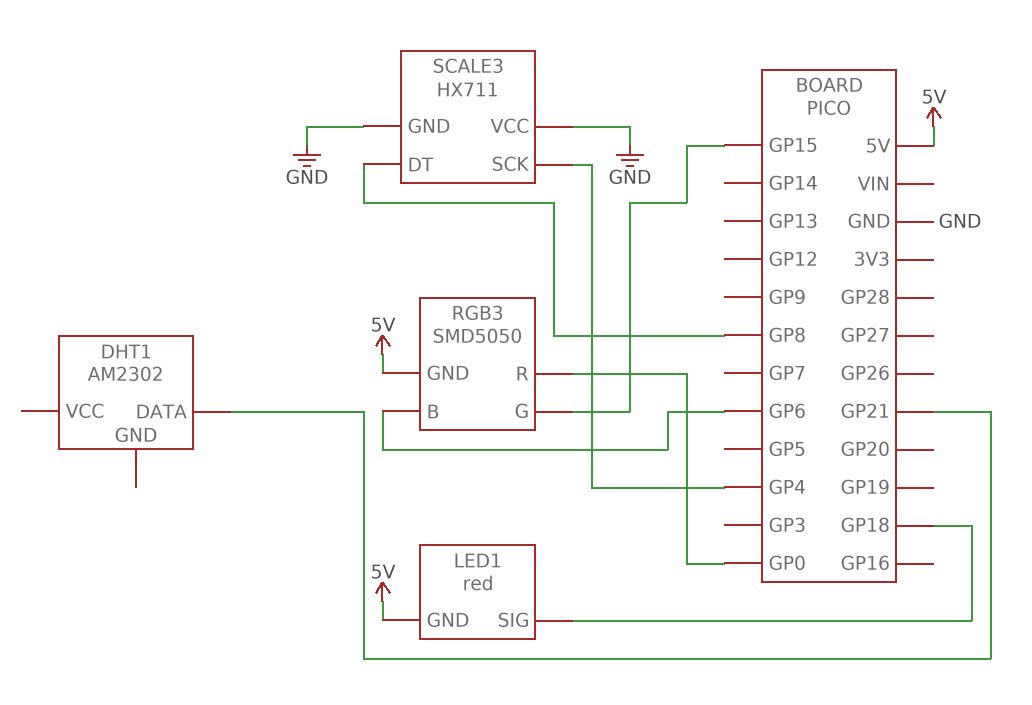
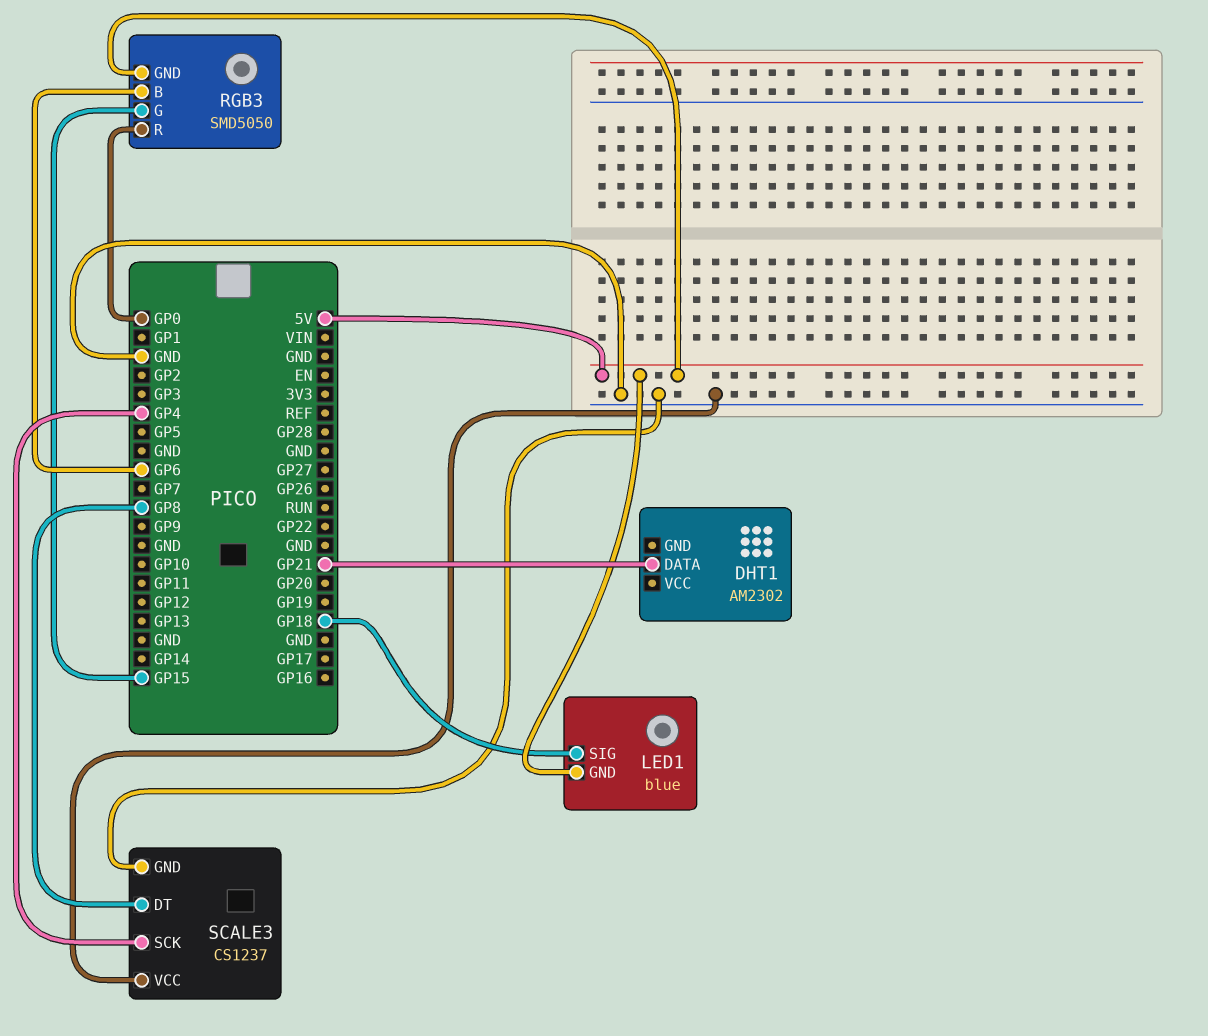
LED1: red -> blue
SCALE3: HX711 -> CS1237

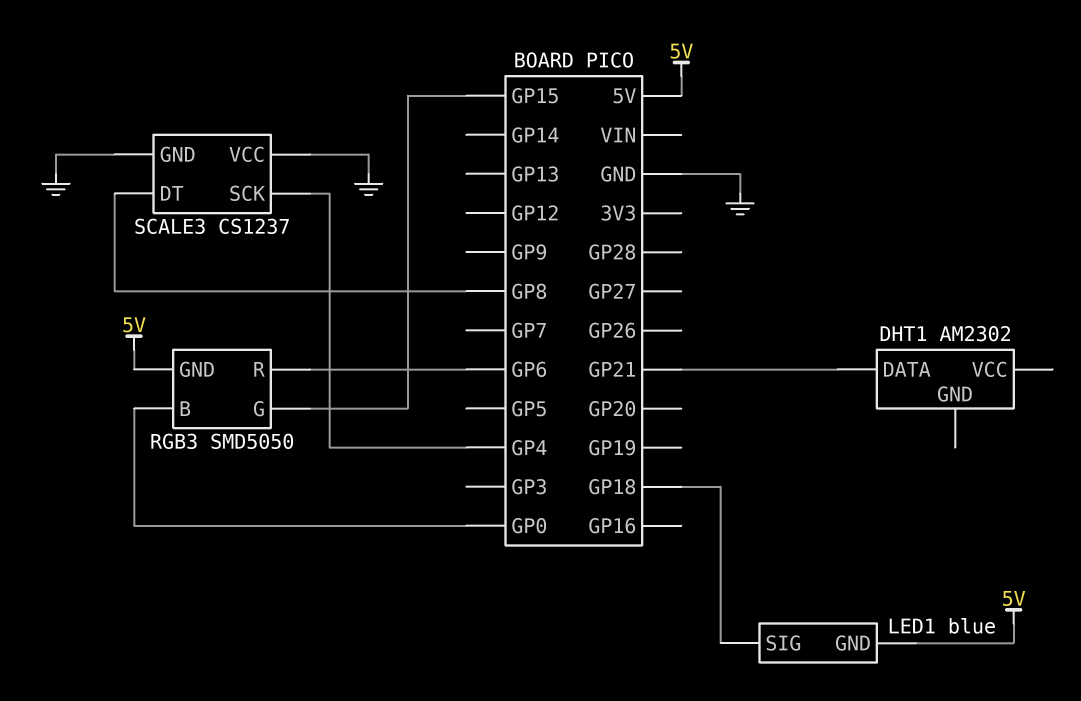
RGB3 pin B: GP6 -> GP0
RGB3 pin R: GP0 -> GP6

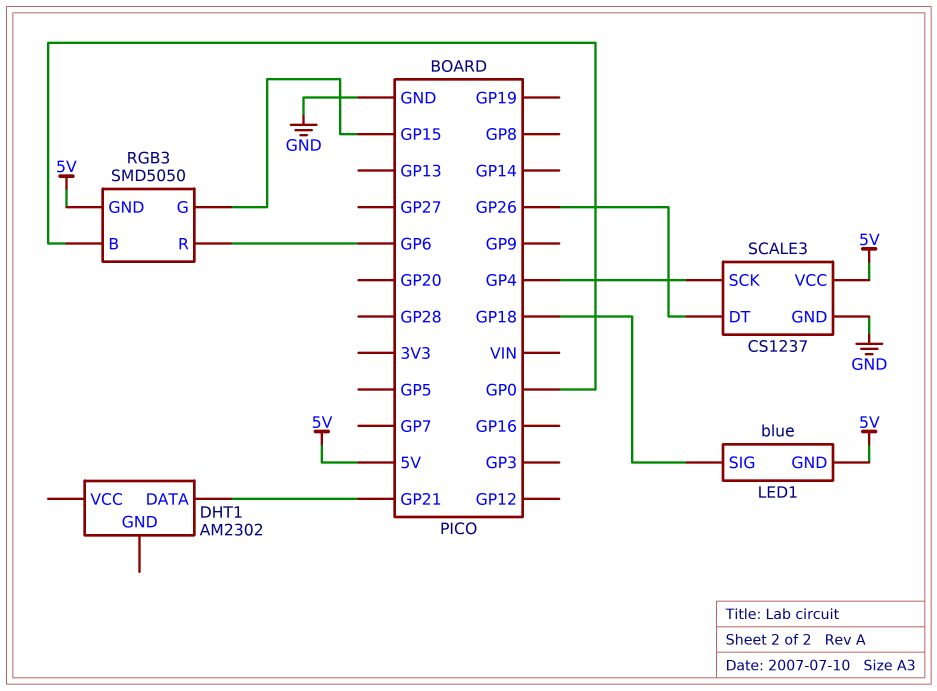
SCALE3 pin DT: GP8 -> GP26
SCALE3 pin VCC: GND -> 5V

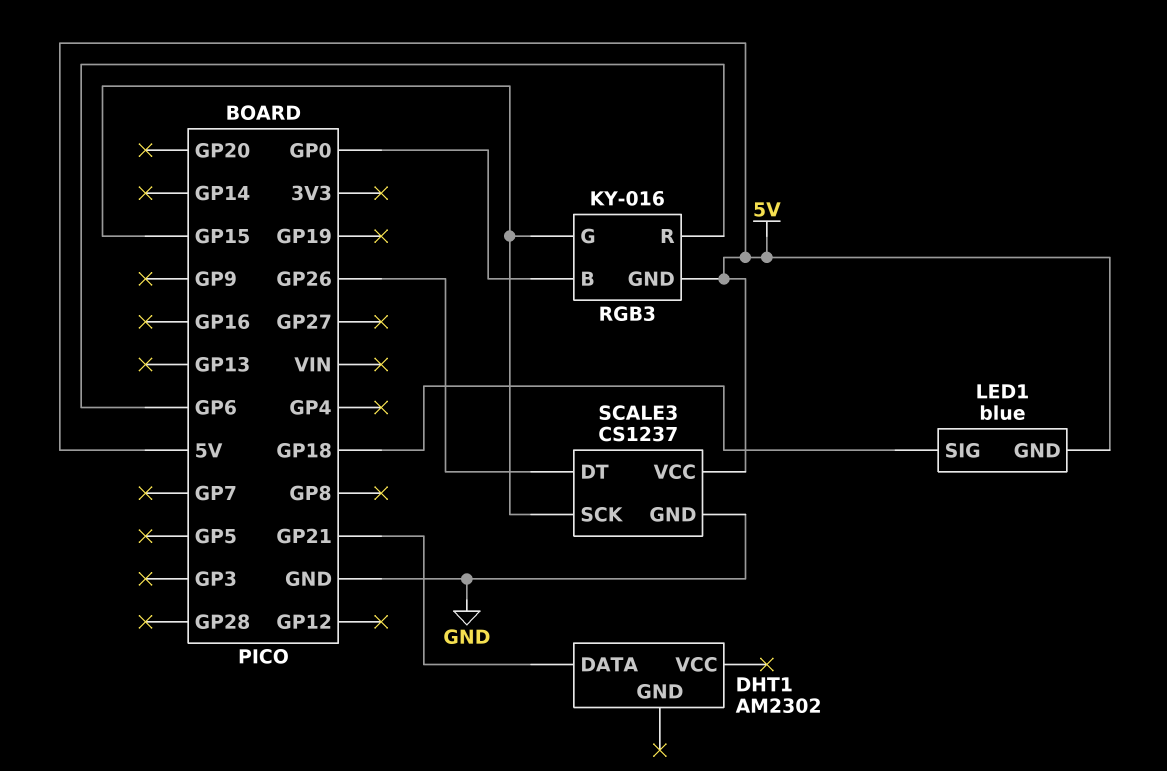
RGB3: SMD5050 -> KY-016
SCALE3 pin SCK: GP4 -> GP15

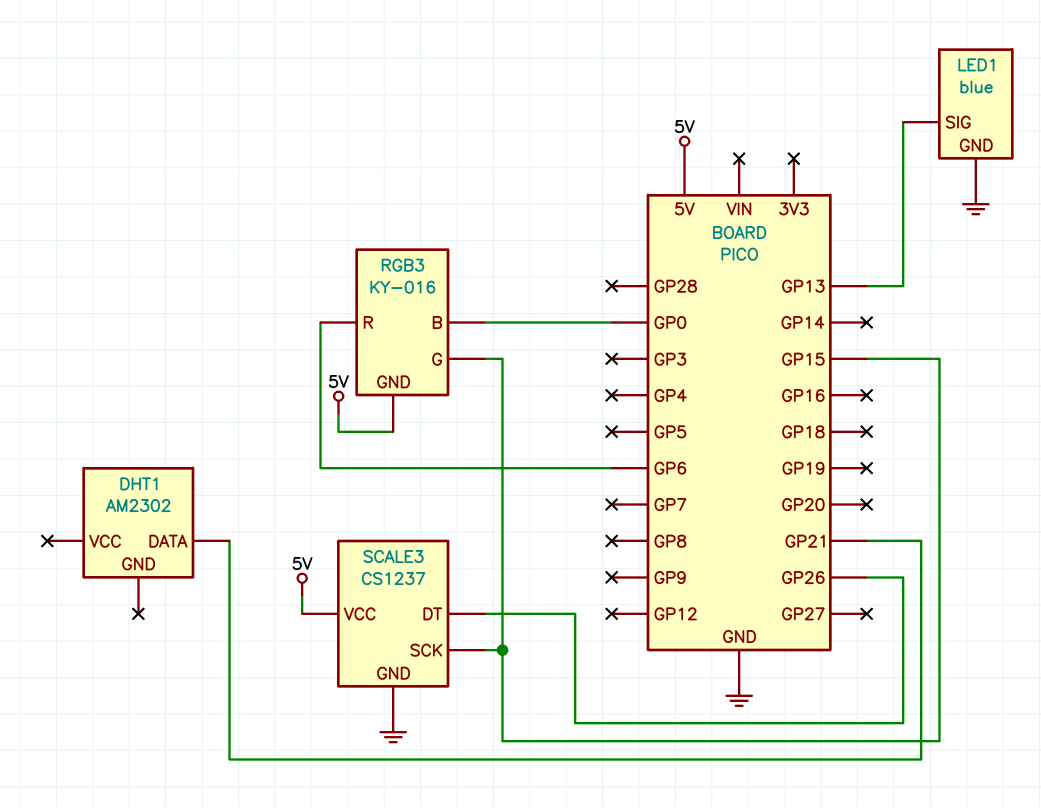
LED1 pin GND: 5V -> GND
LED1 pin SIG: GP18 -> GP13

